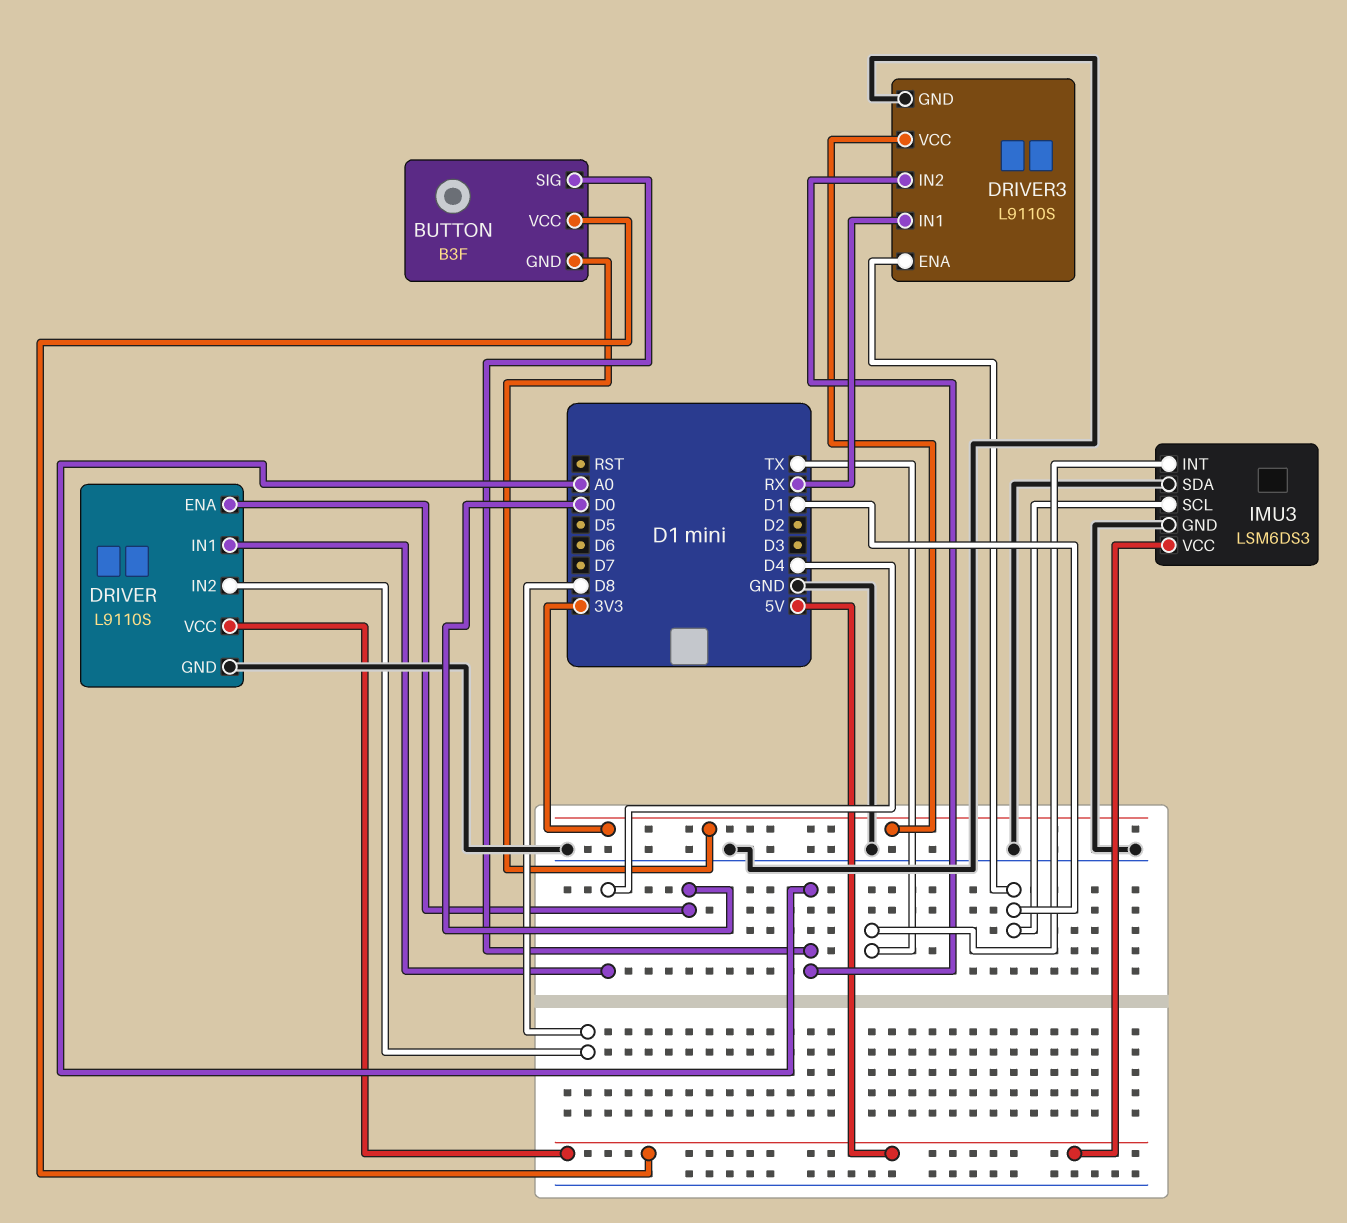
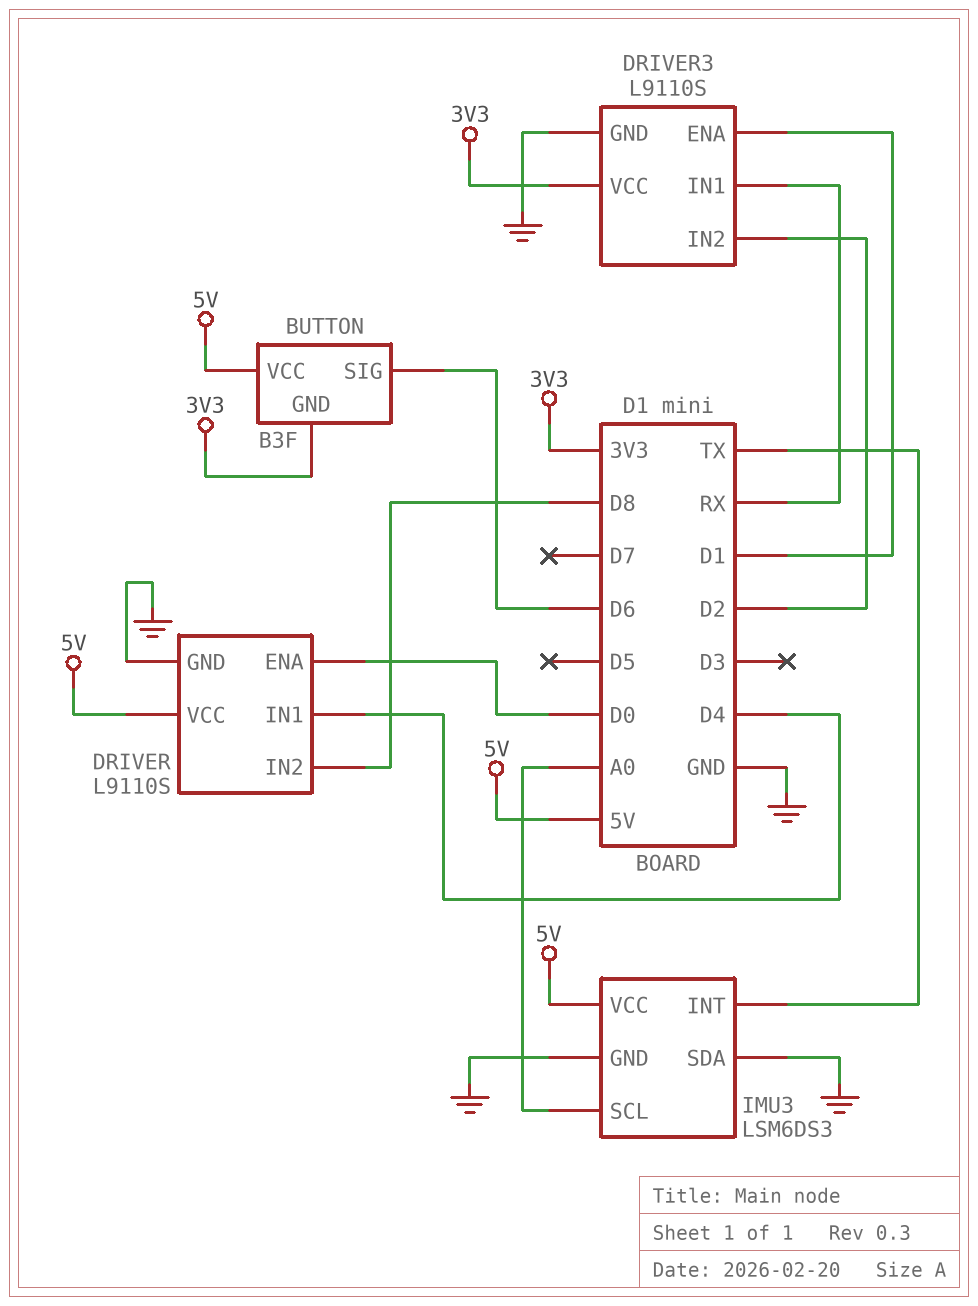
BUTTON pin SIG: A0 -> D6
DRIVER3 pin IN2: A0 -> D2
IMU3 pin SCL: D1 -> A0

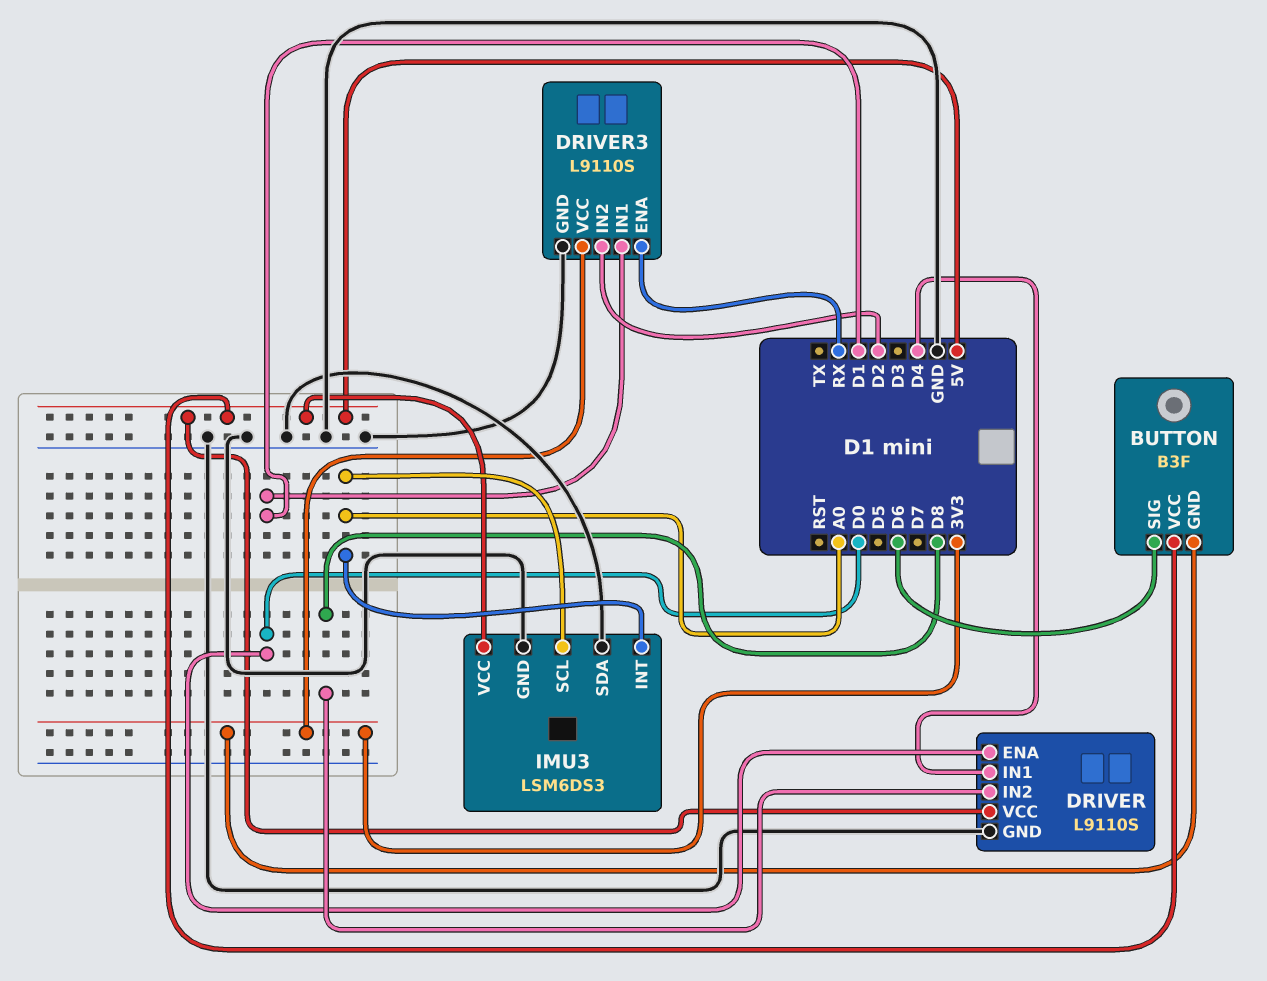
DRIVER3 pin ENA: D1 -> RX
DRIVER3 pin IN1: RX -> D1
IMU3 pin INT: TX -> A0

